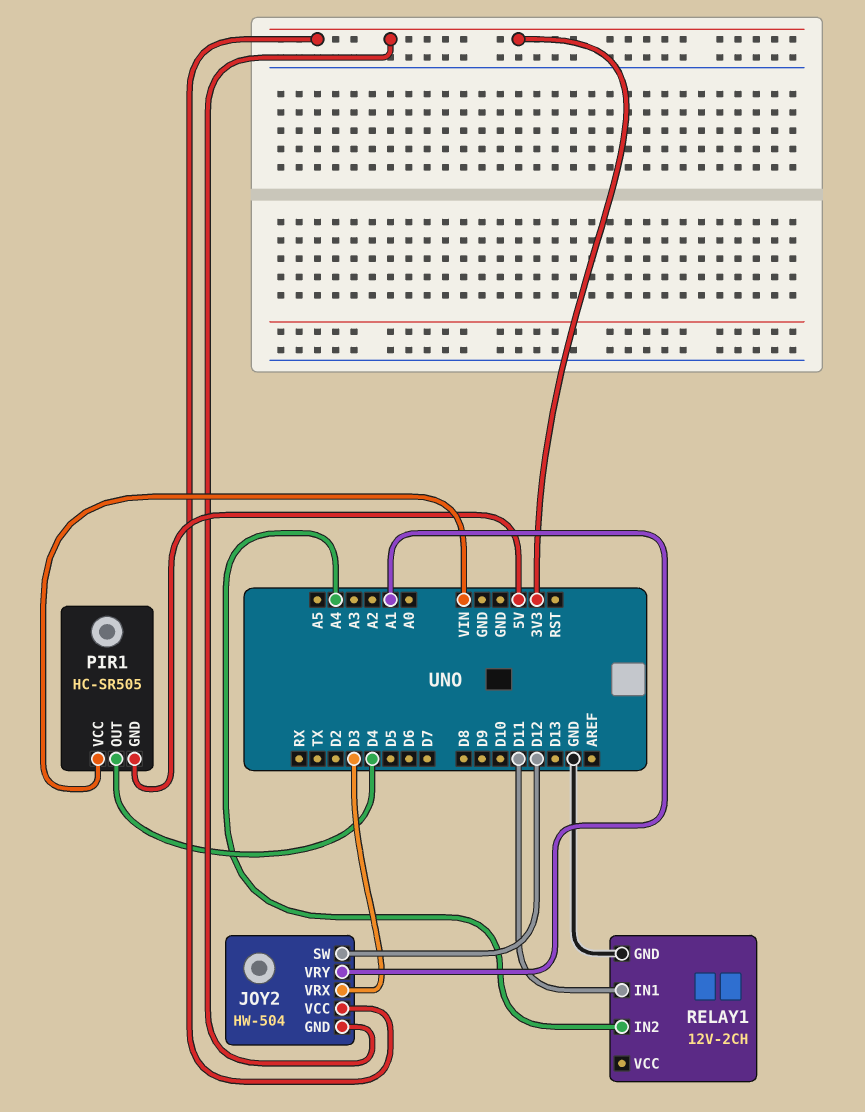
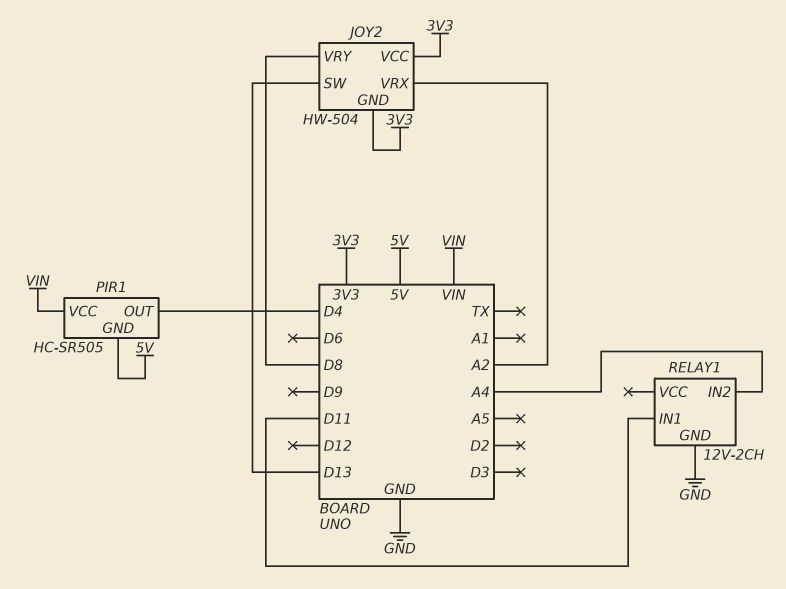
JOY2 pin SW: D12 -> D13
JOY2 pin VRX: D3 -> A2
JOY2 pin VRY: A1 -> D8

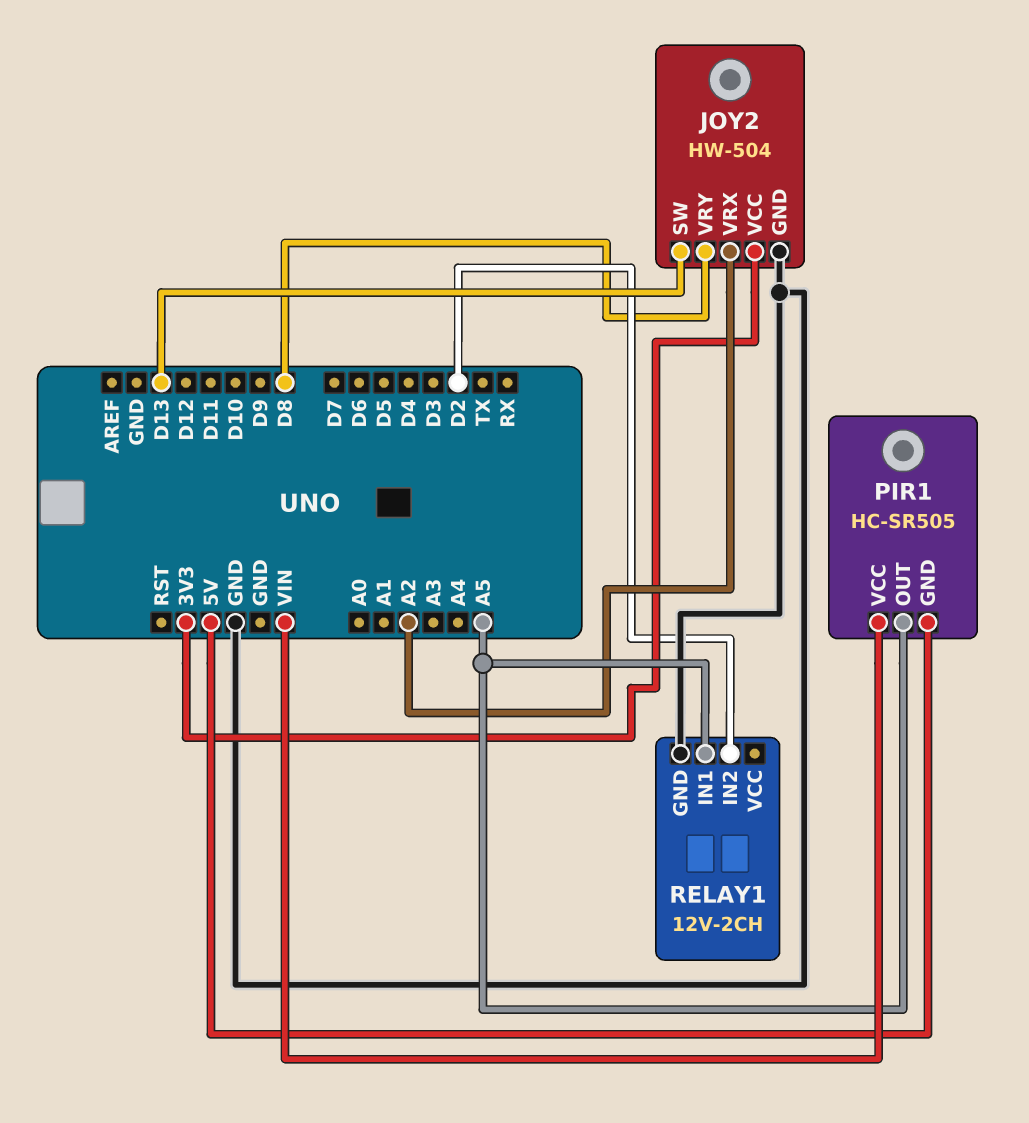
JOY2 pin GND: 3V3 -> GND
PIR1 pin OUT: D4 -> A5
RELAY1 pin IN1: D11 -> A5
RELAY1 pin IN2: A4 -> D2

